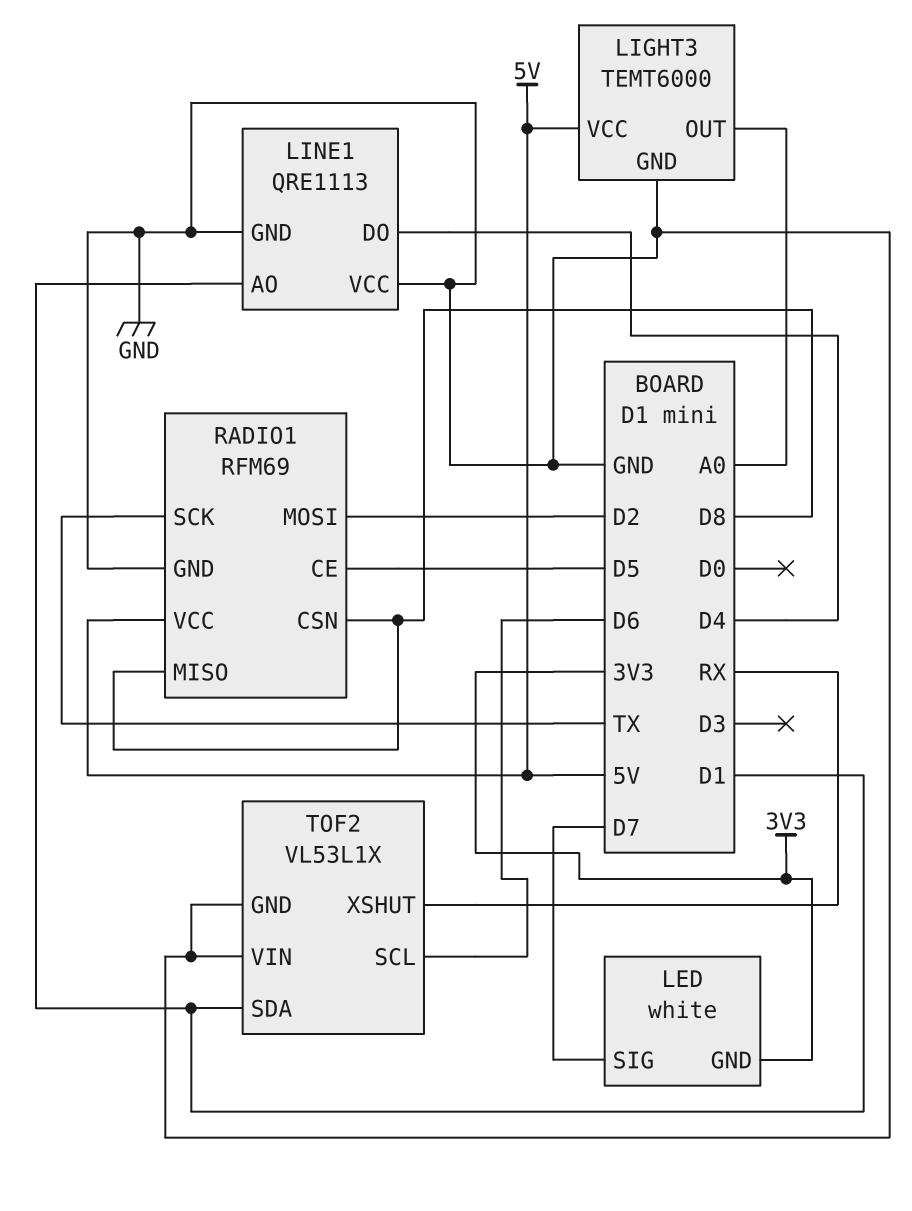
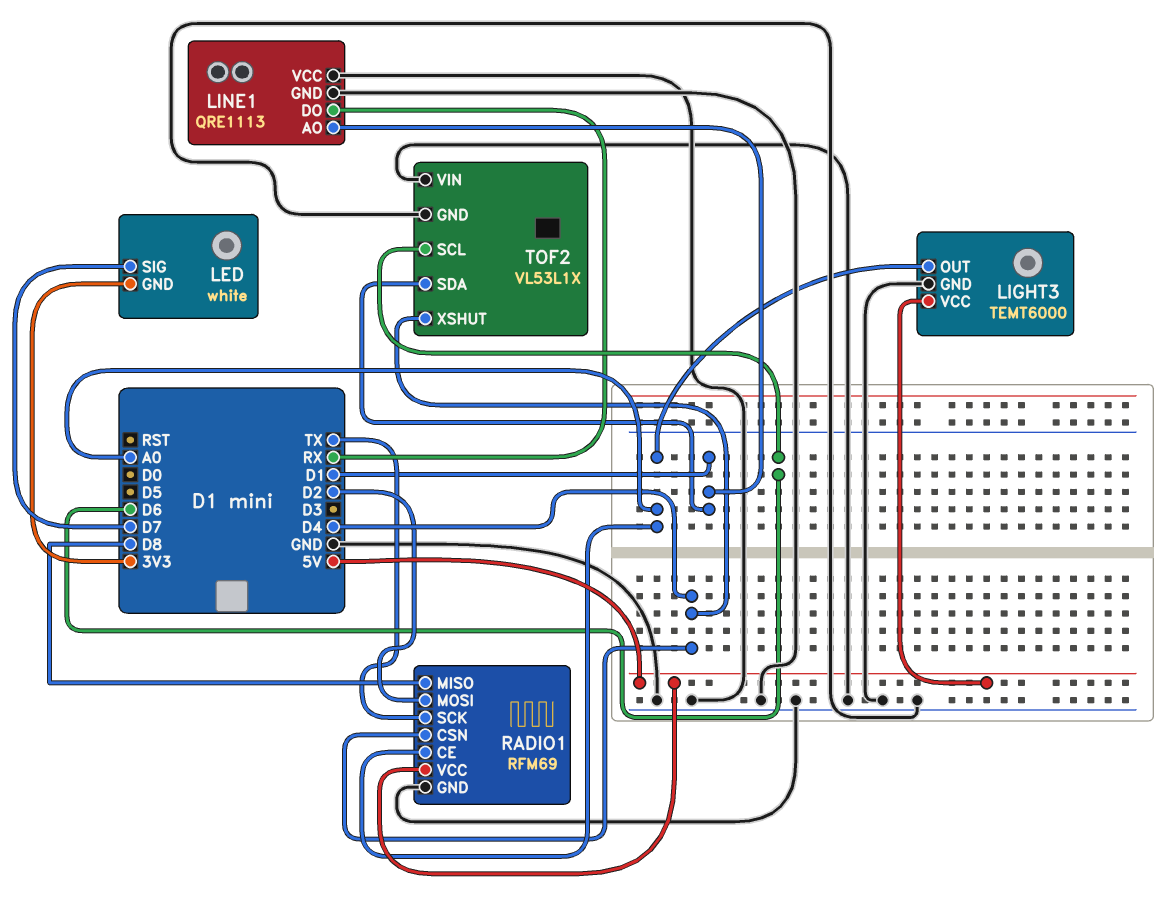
LINE1 pin DO: D4 -> RX
RADIO1 pin CE: D5 -> A0
RADIO1 pin CSN: D8 -> D4
TOF2 pin XSHUT: RX -> D4

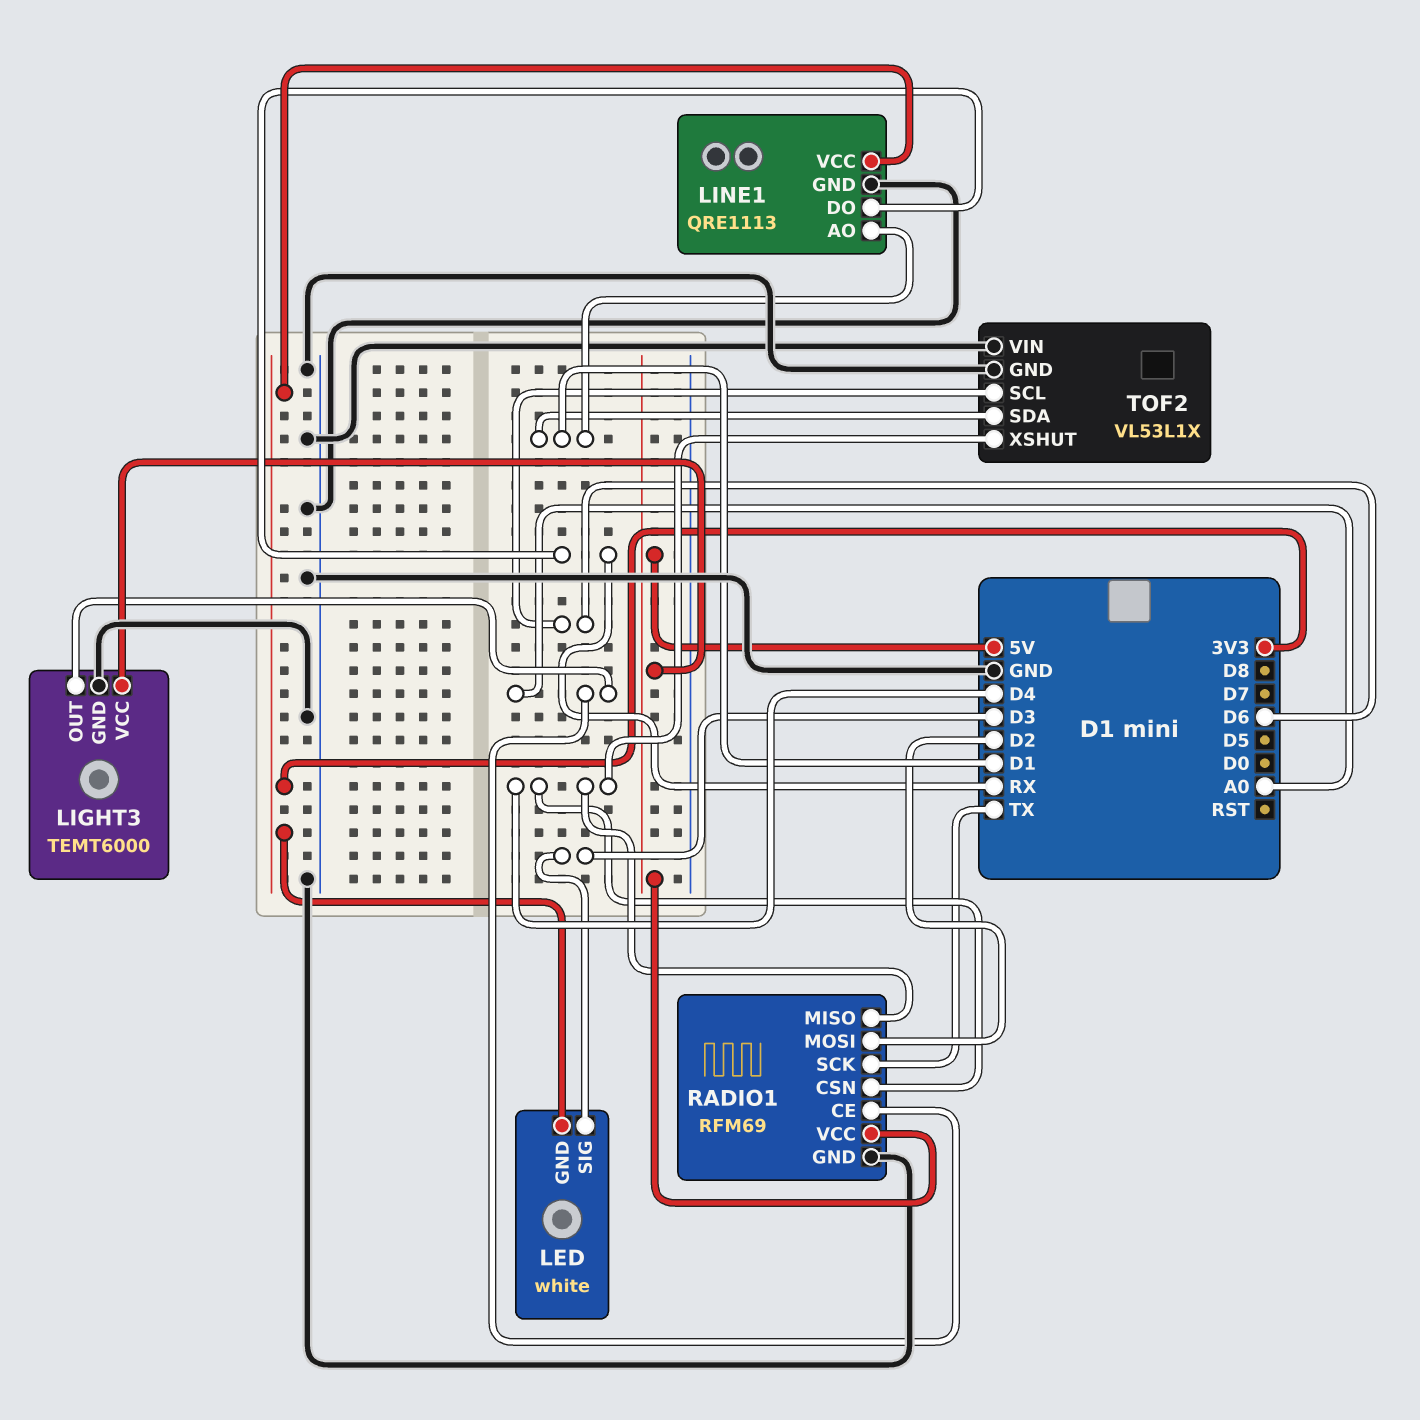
LED pin SIG: D7 -> D3
LINE1 pin VCC: GND -> 3V3
RADIO1 pin MISO: D8 -> D4

